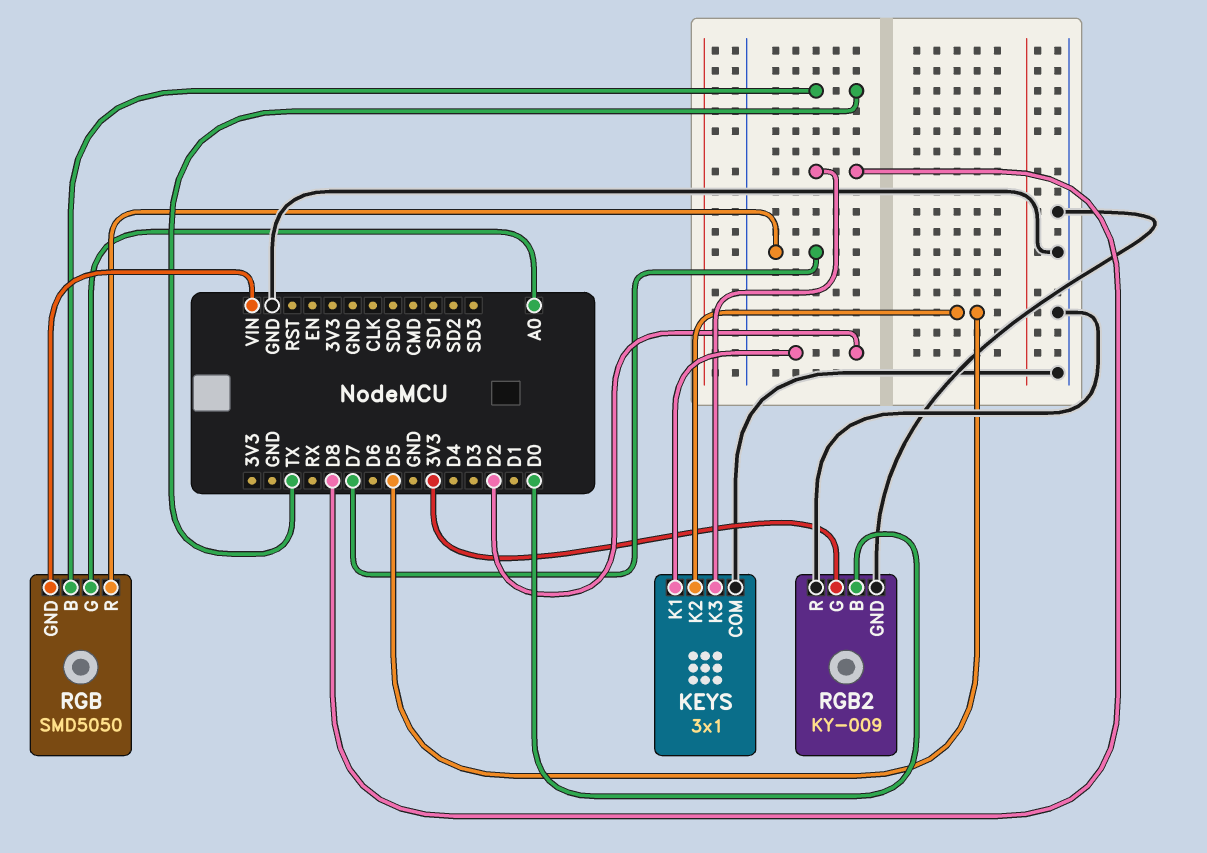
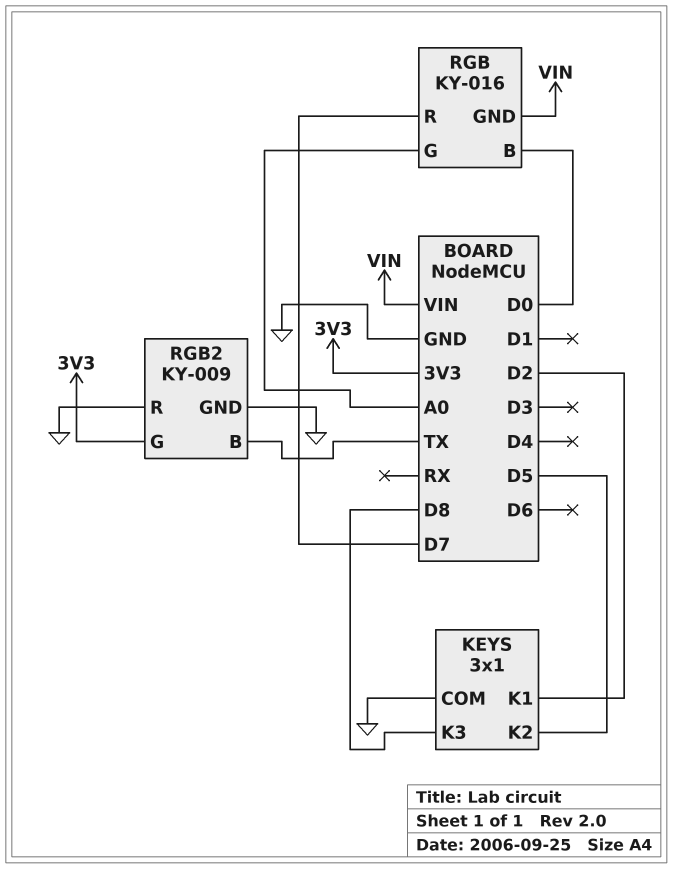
RGB: SMD5050 -> KY-016
RGB pin B: TX -> D0
RGB2 pin B: D0 -> TX

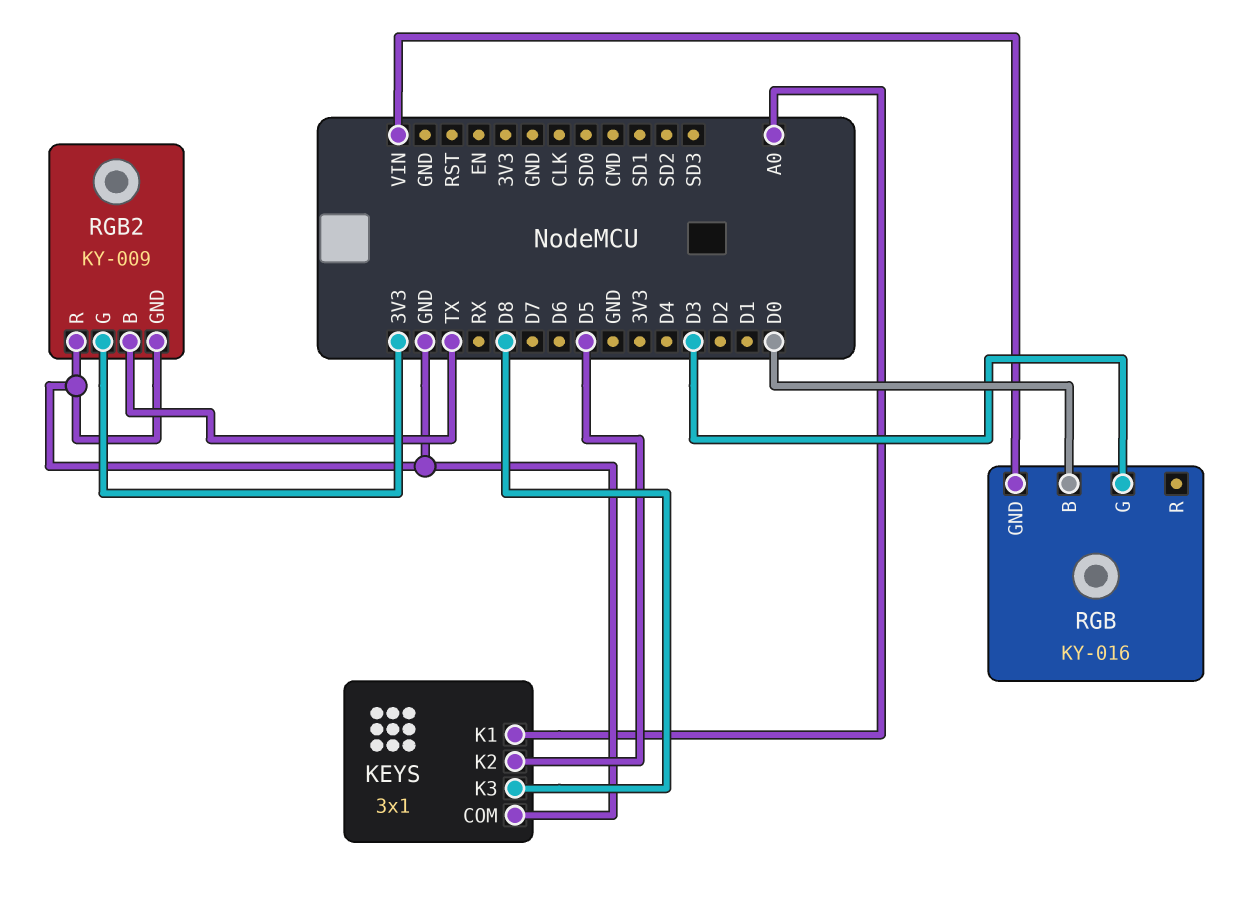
KEYS pin K1: D2 -> A0
RGB pin G: A0 -> D3
RGB pin R: D7 -> none

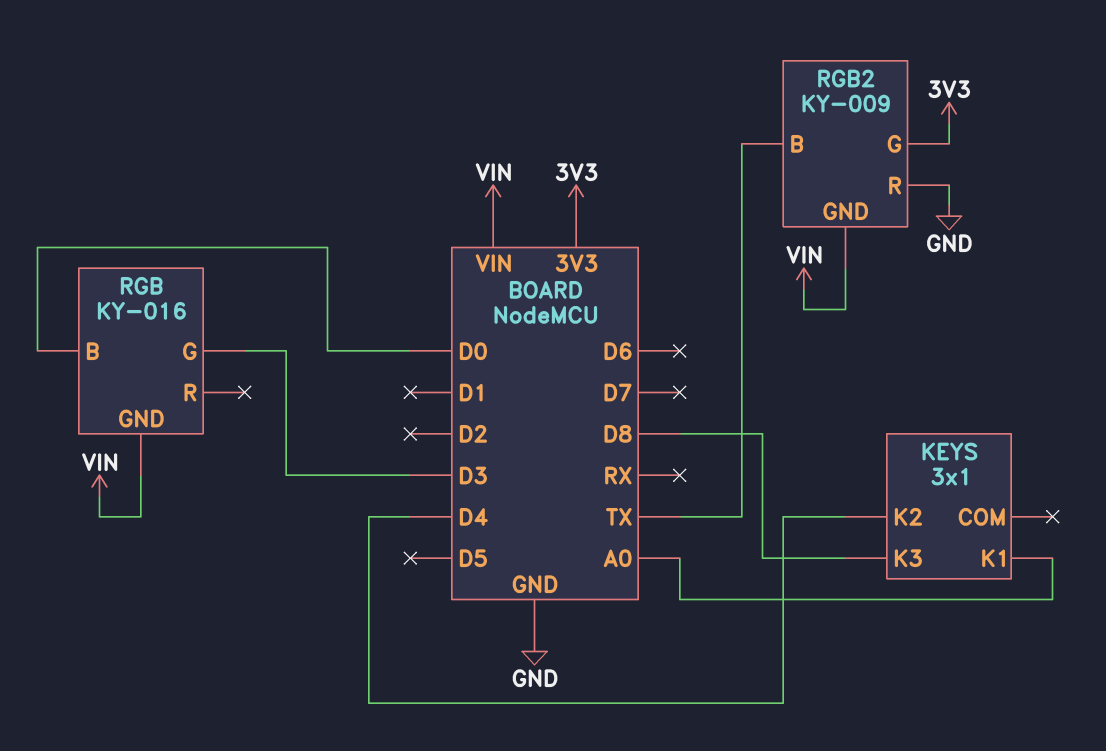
KEYS pin COM: GND -> none
KEYS pin K2: D5 -> D4
RGB2 pin GND: GND -> VIN

